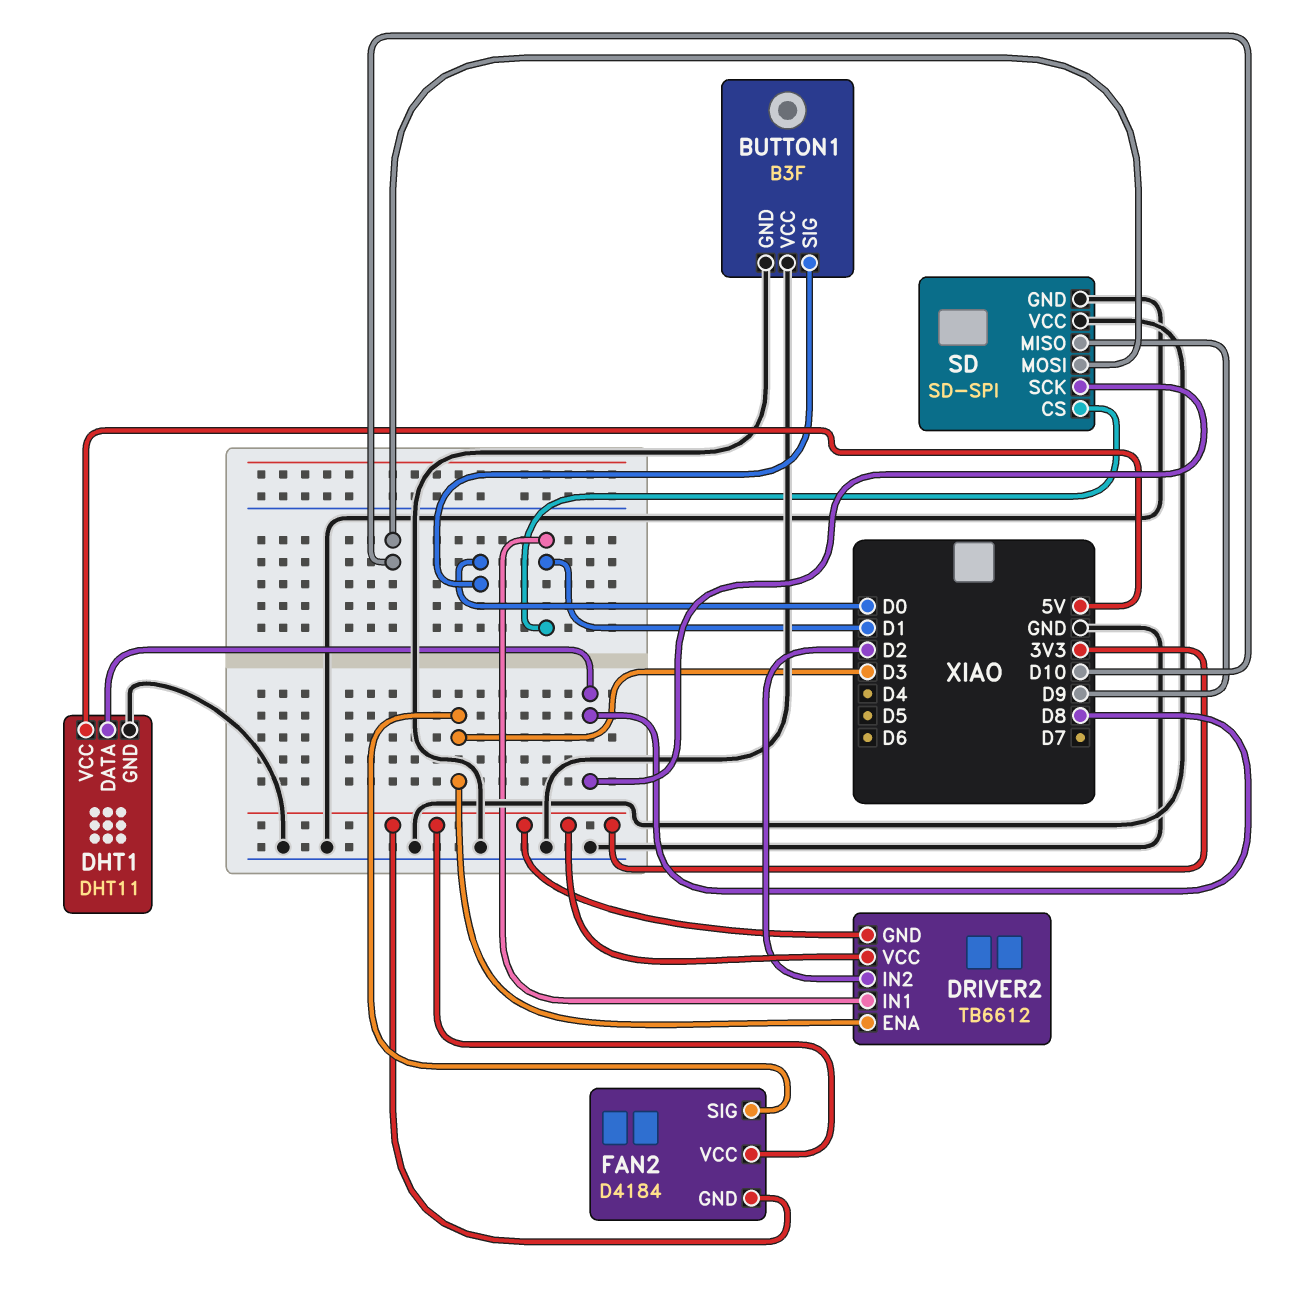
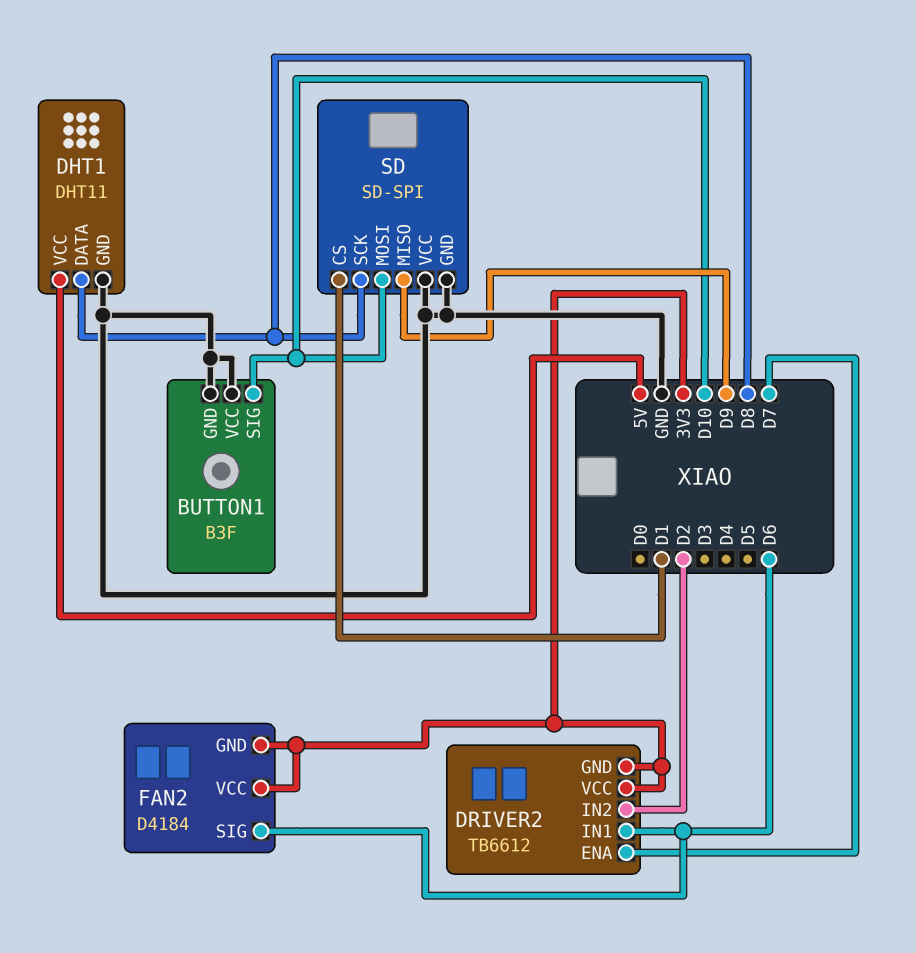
BUTTON1 pin SIG: D0 -> D10
DRIVER2 pin ENA: D3 -> D7
DRIVER2 pin IN1: D1 -> D6
FAN2 pin SIG: D3 -> D6

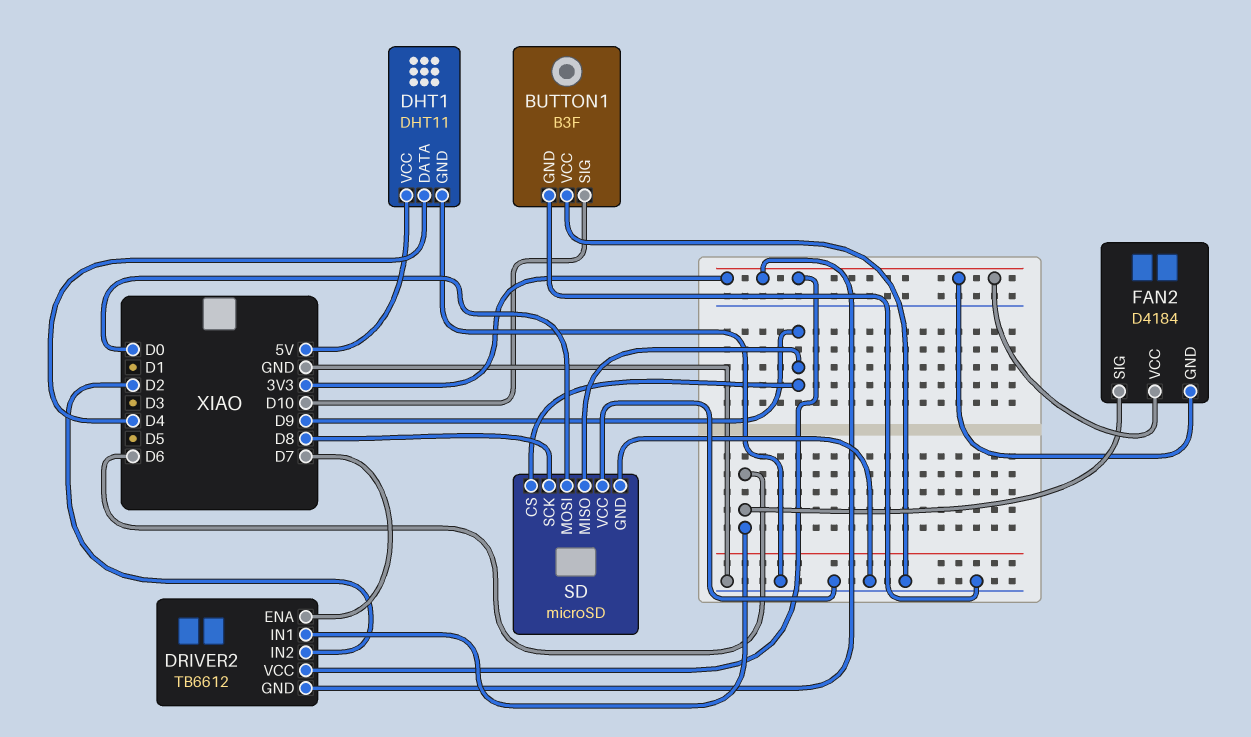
DHT1 pin DATA: D8 -> D4
SD: SD-SPI -> microSD
SD pin CS: D1 -> D9
SD pin MOSI: D10 -> D0

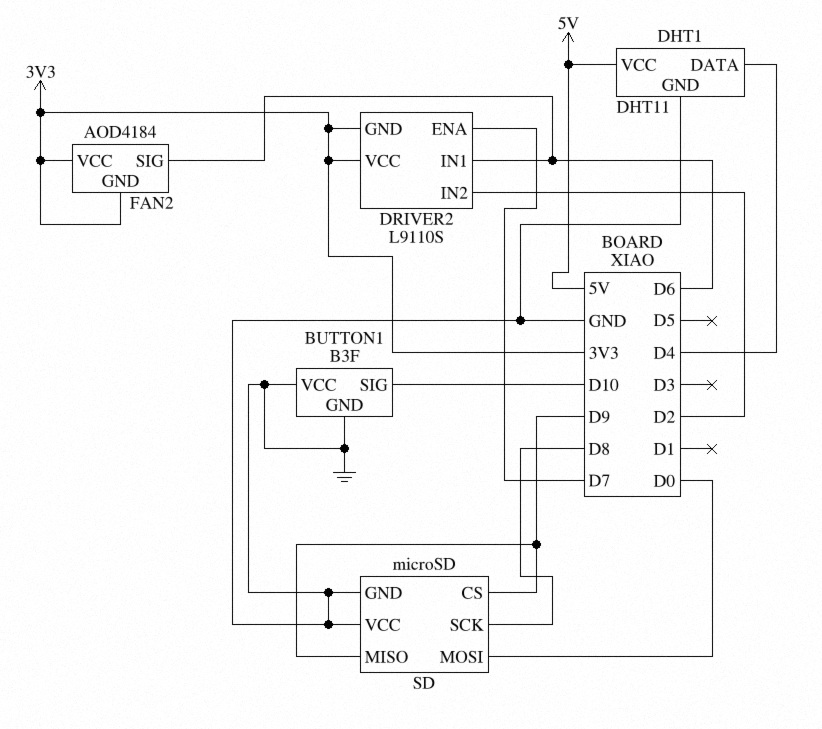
DRIVER2: TB6612 -> L9110S
FAN2: D4184 -> AOD4184

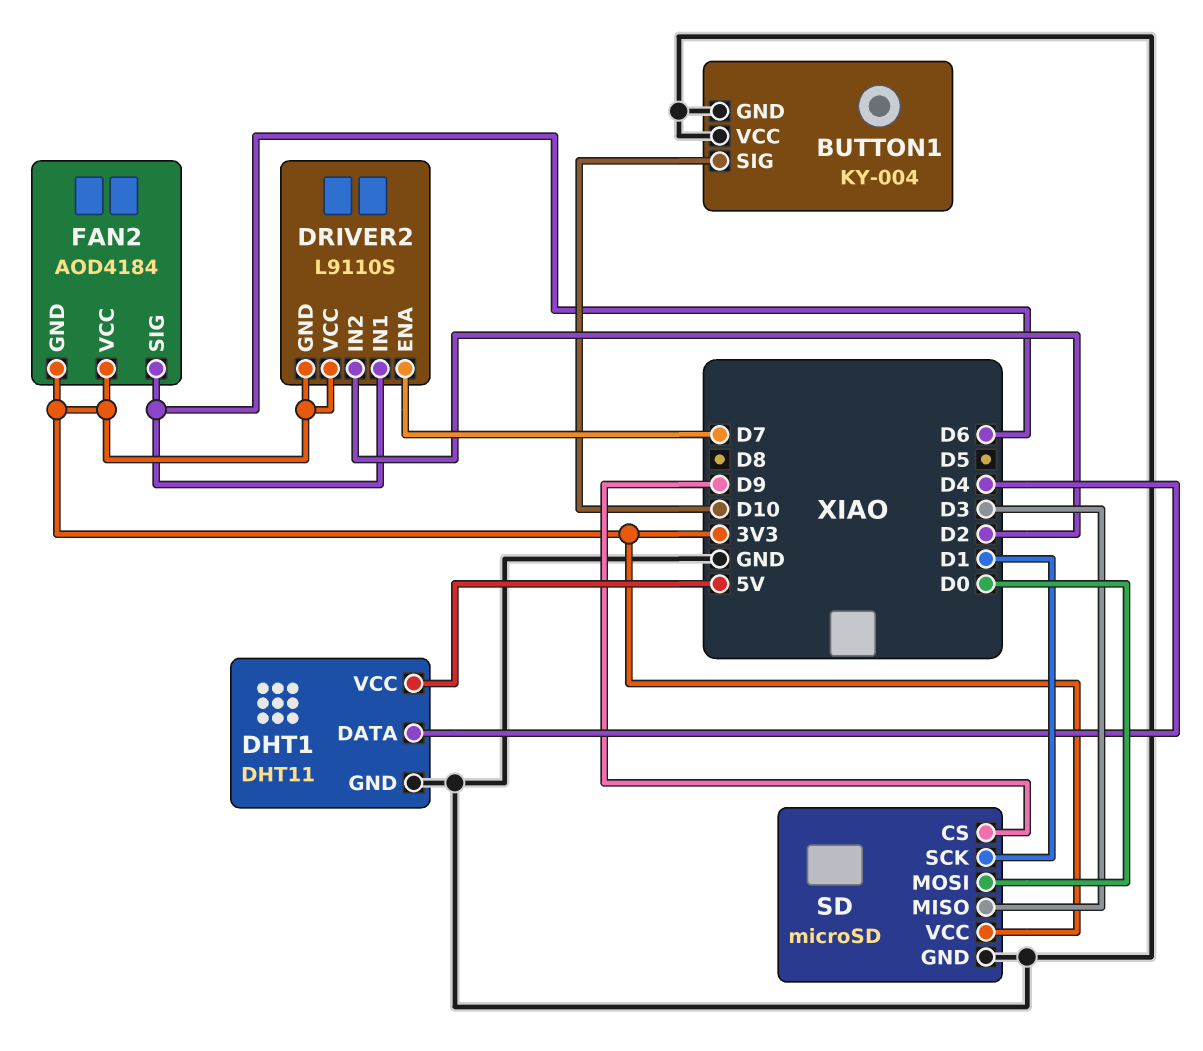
BUTTON1: B3F -> KY-004
SD pin MISO: D9 -> D3
SD pin SCK: D8 -> D1
SD pin VCC: GND -> 3V3

